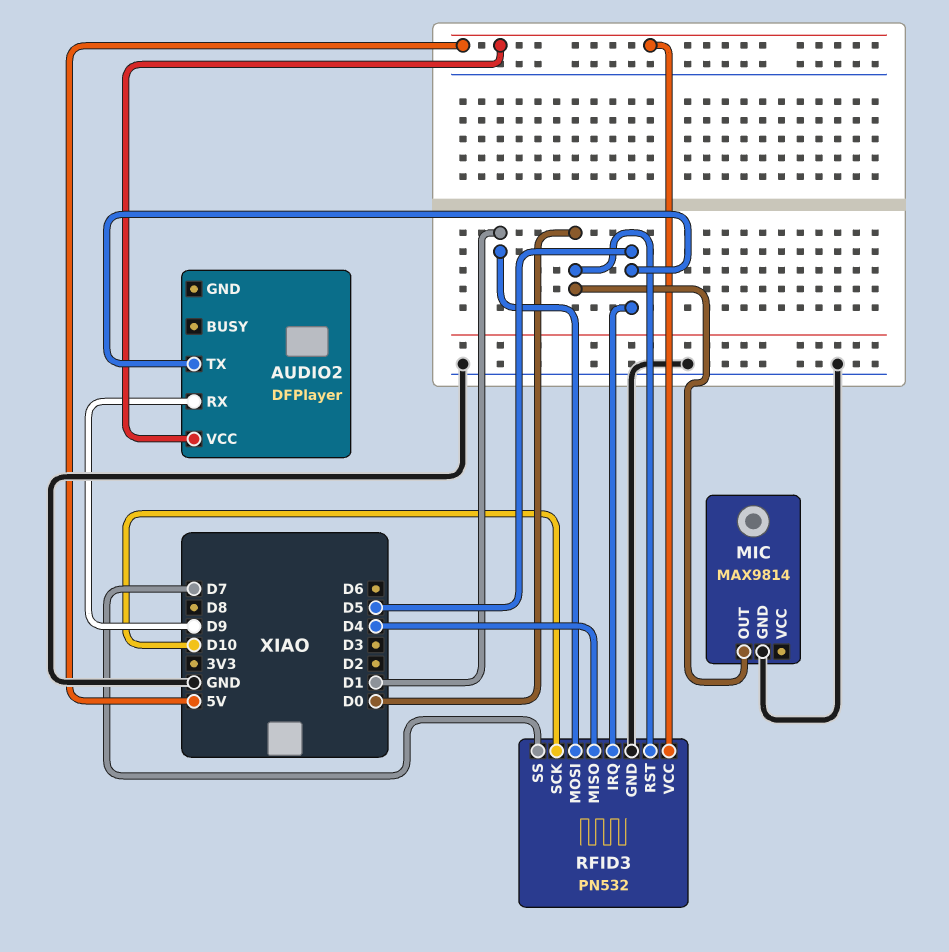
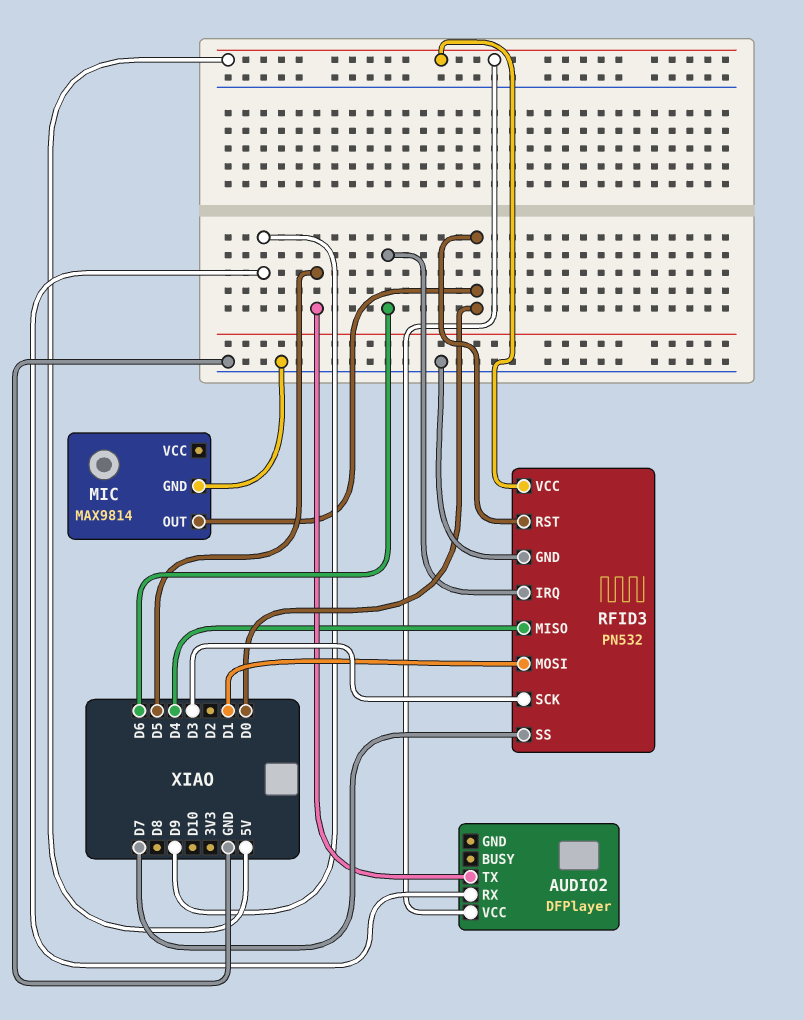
RFID3 pin IRQ: D5 -> D6
RFID3 pin SCK: D10 -> D3

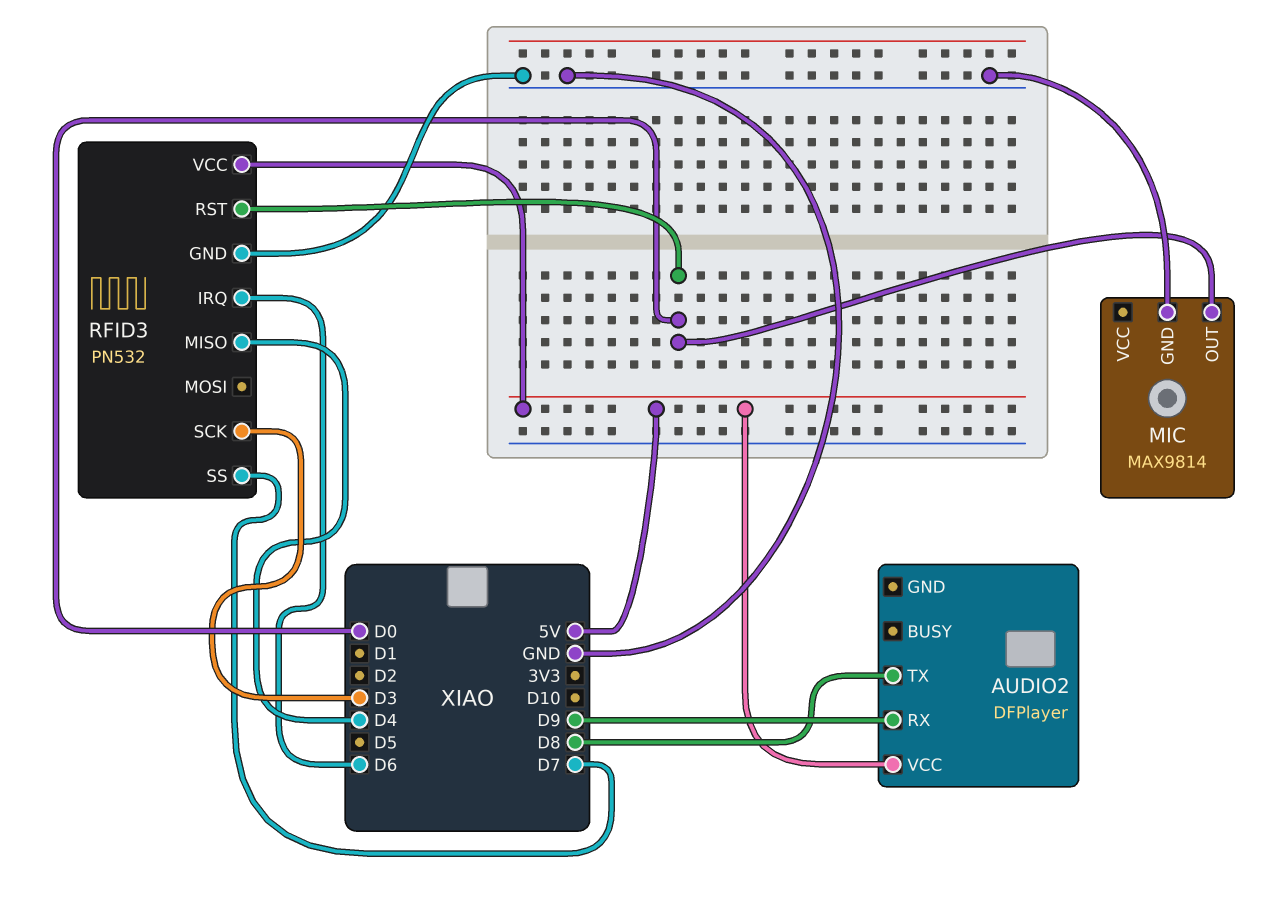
AUDIO2 pin TX: D5 -> D8
RFID3 pin MOSI: D1 -> none

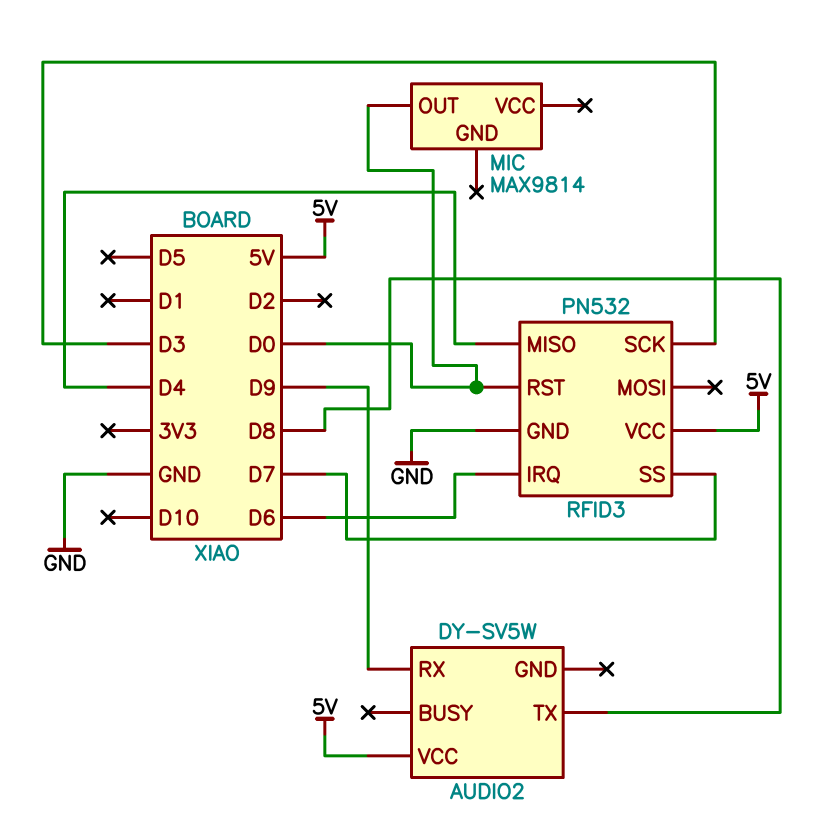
AUDIO2: DFPlayer -> DY-SV5W
MIC pin GND: GND -> none

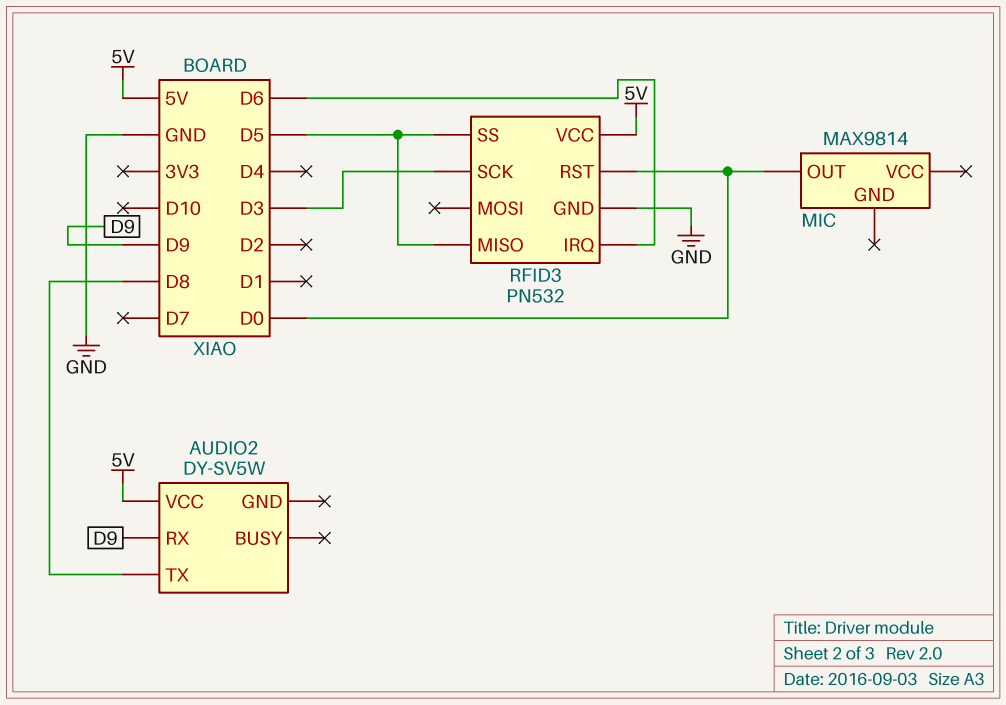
RFID3 pin MISO: D4 -> D5
RFID3 pin SS: D7 -> D5

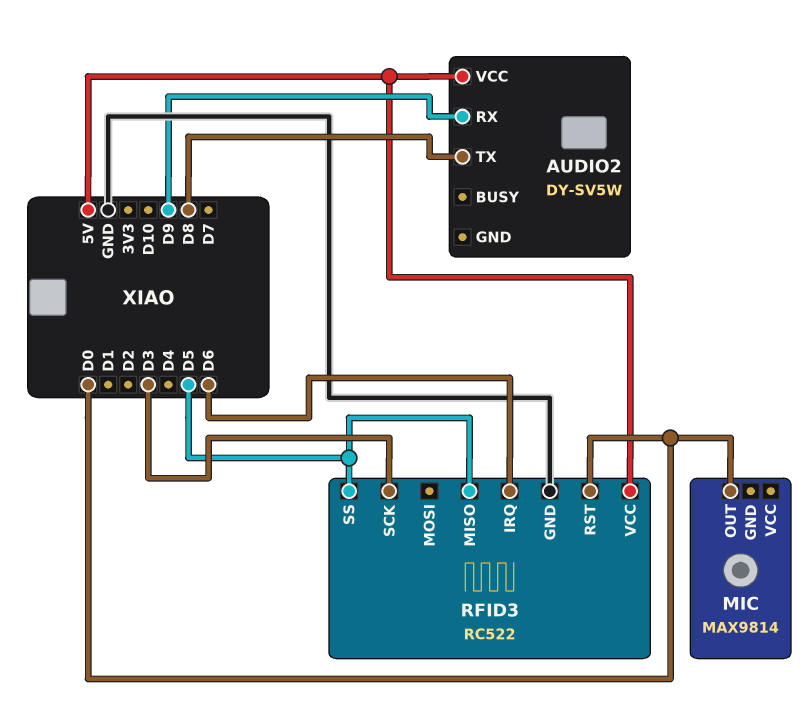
RFID3: PN532 -> RC522

